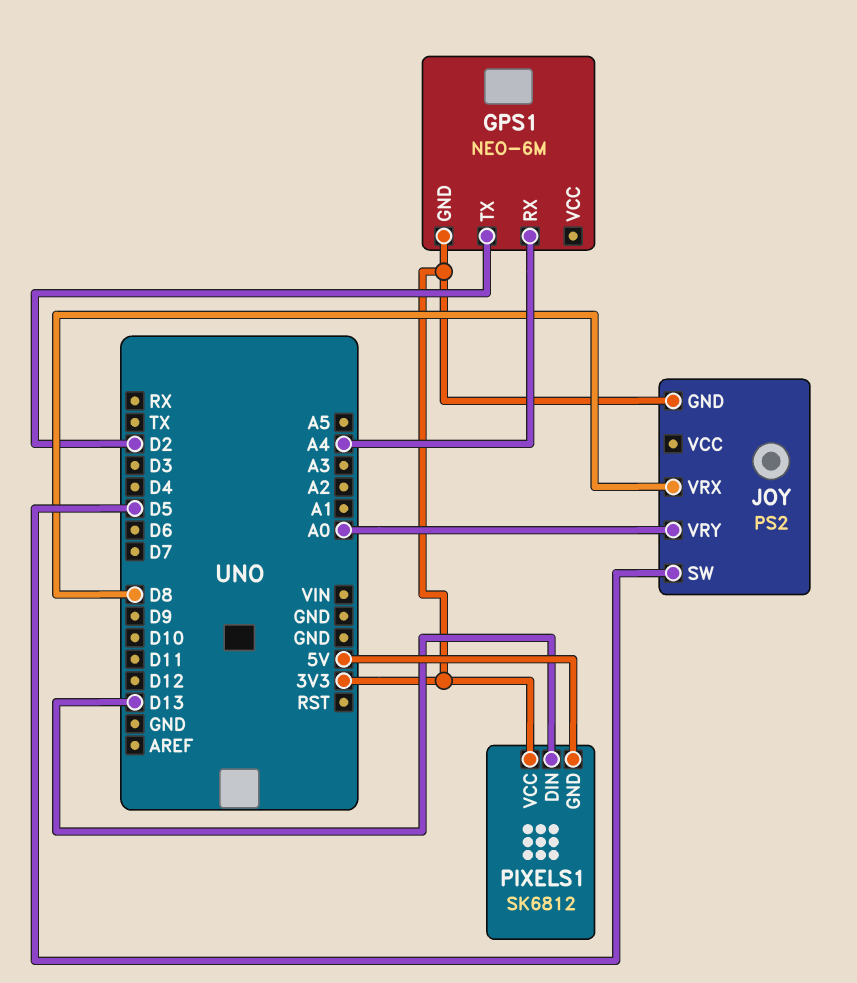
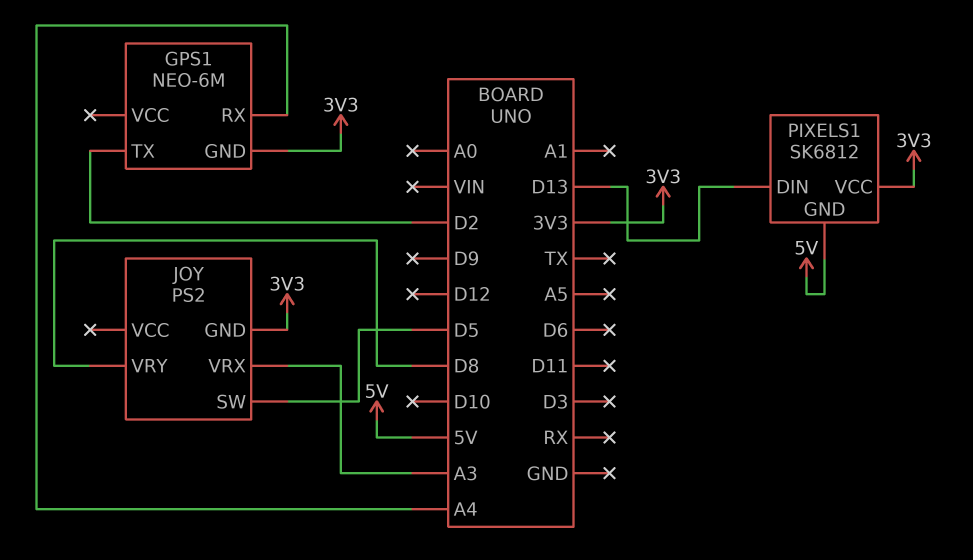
JOY pin VRX: D8 -> A3
JOY pin VRY: A0 -> D8

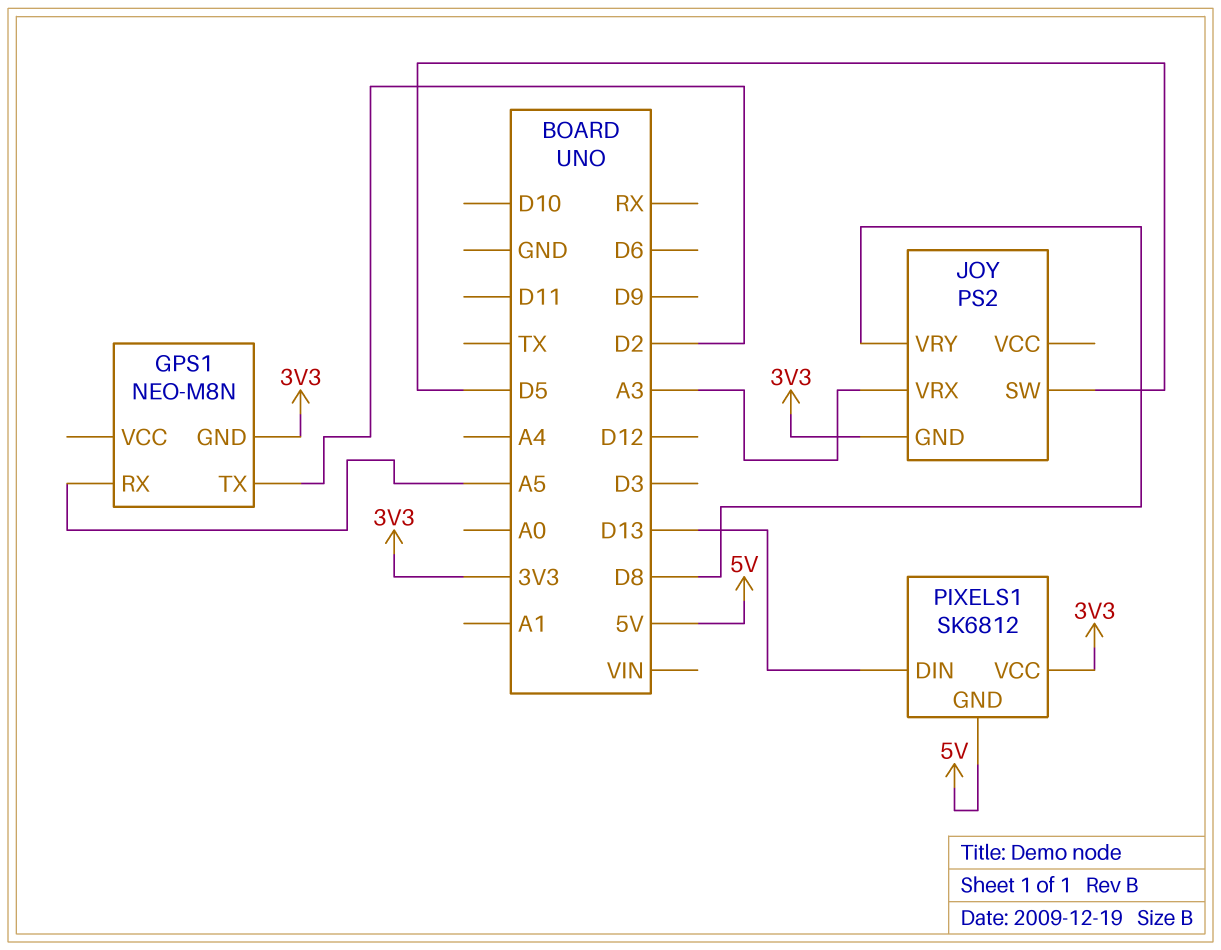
GPS1: NEO-6M -> NEO-M8N
GPS1 pin RX: A4 -> A5

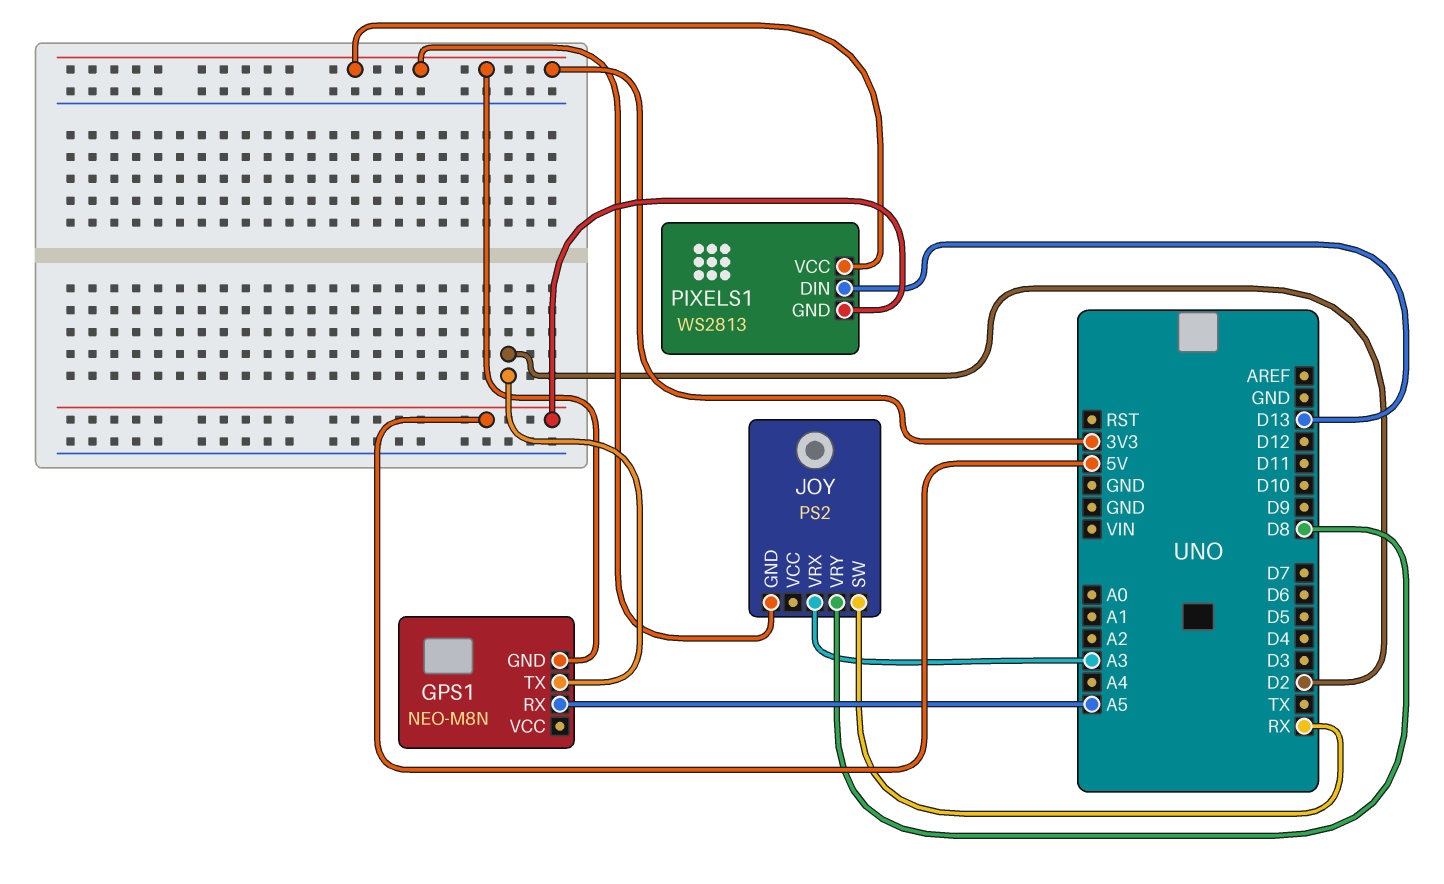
JOY pin SW: D5 -> RX
PIXELS1: SK6812 -> WS2813

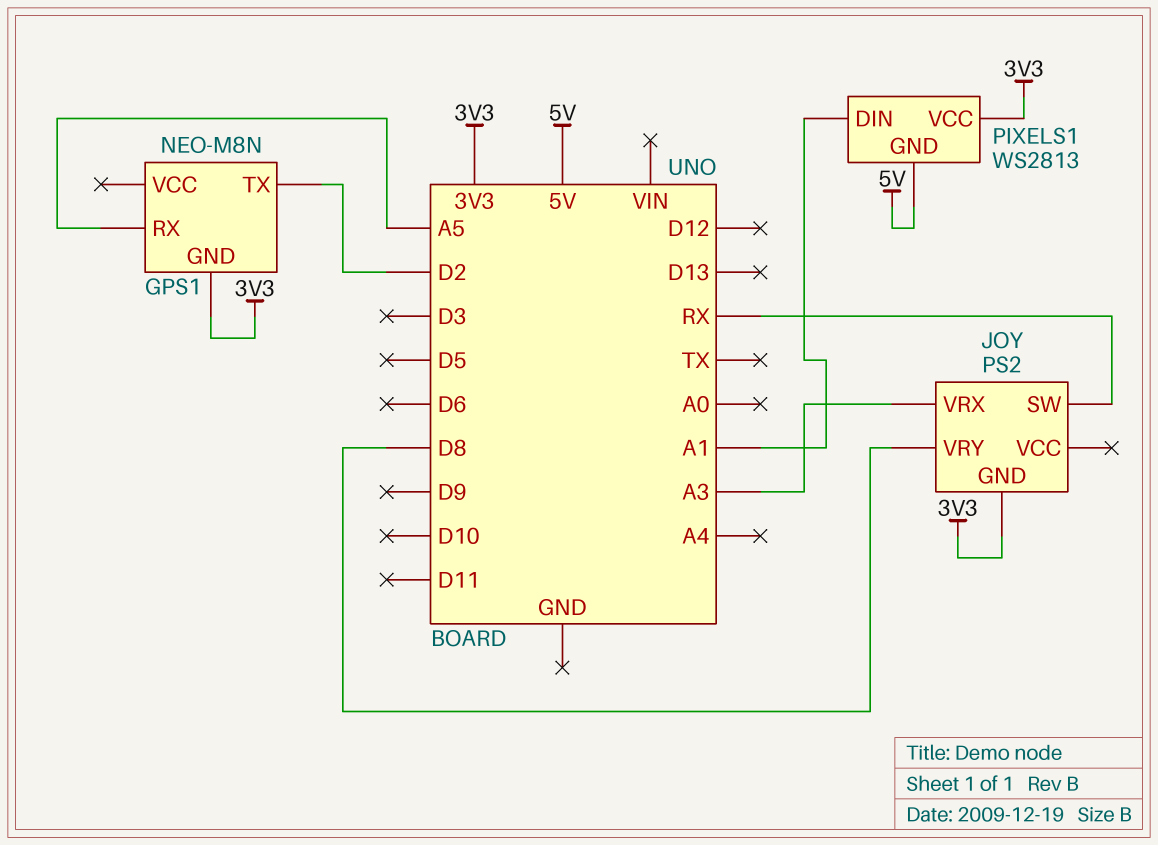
PIXELS1 pin DIN: D13 -> A1

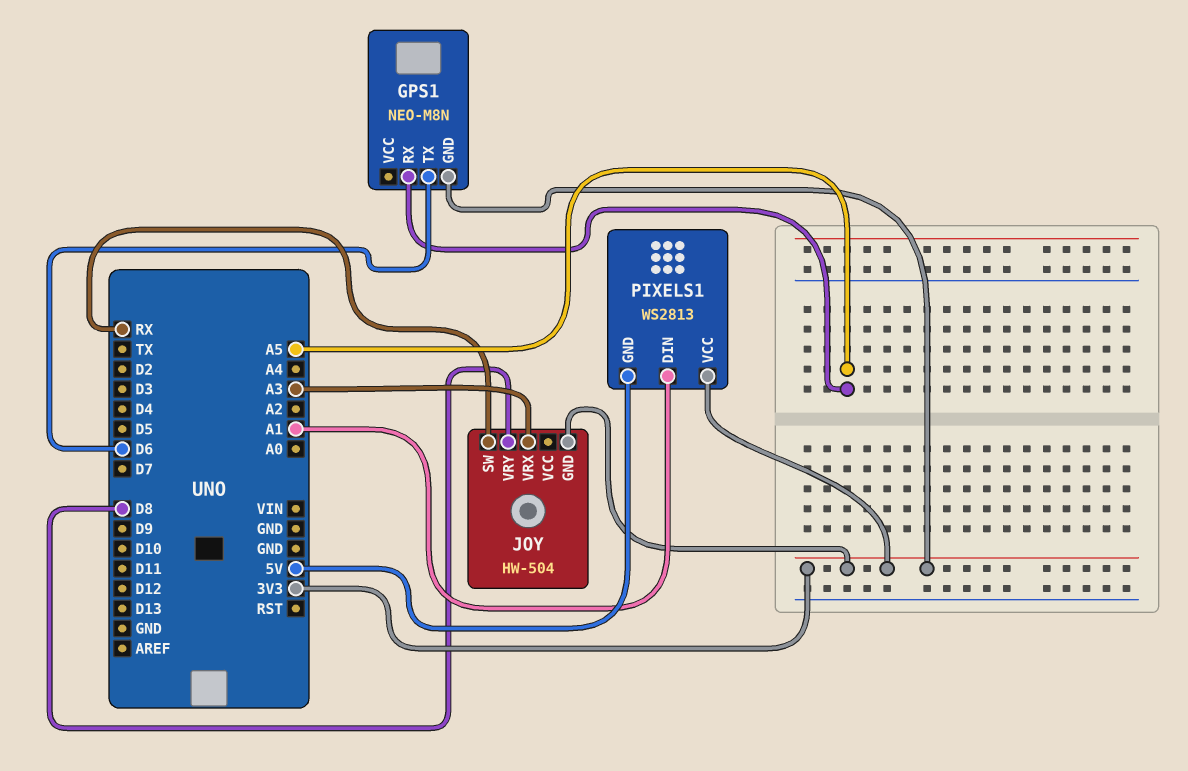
GPS1 pin TX: D2 -> D6
JOY: PS2 -> HW-504

